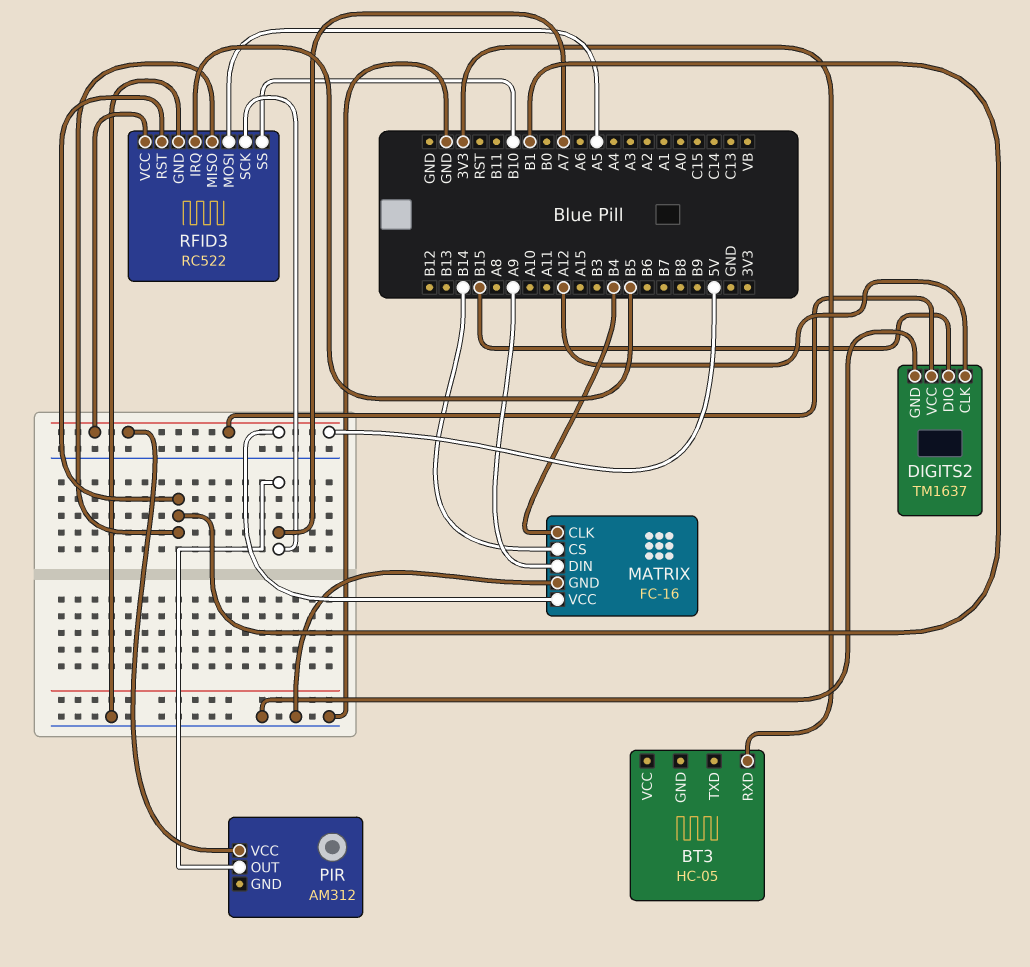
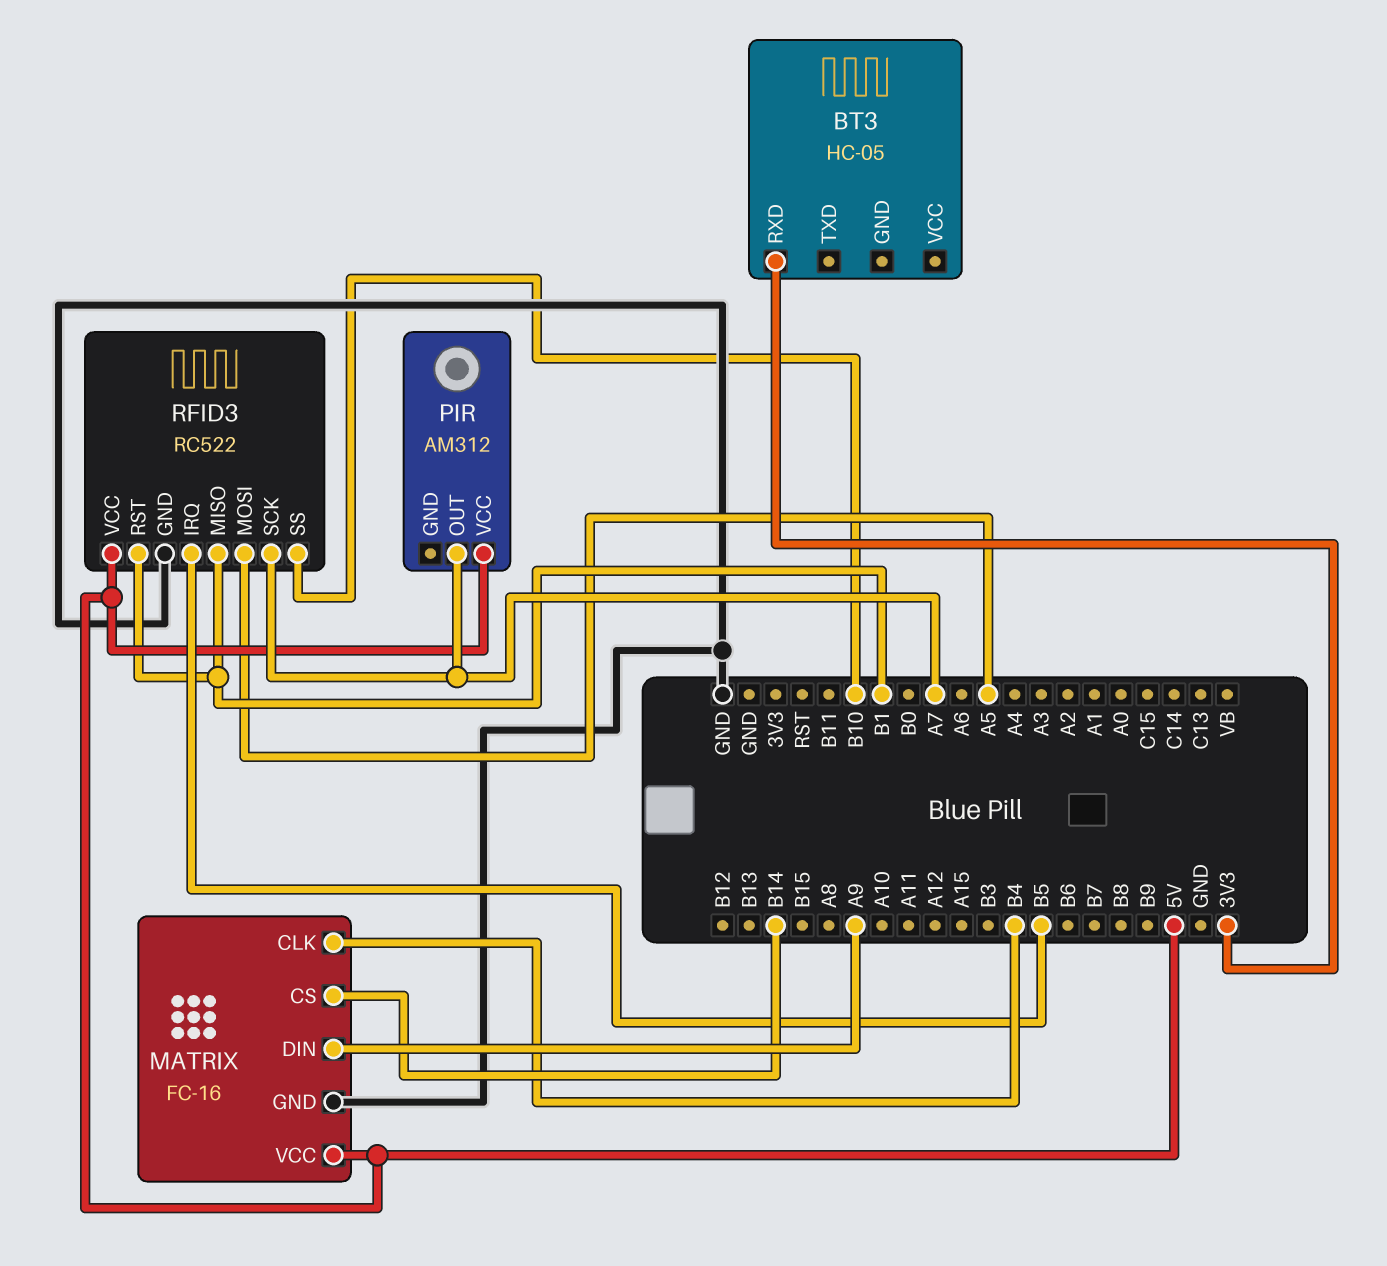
DIGITS2: TM1637 -> none
DIGITS2 pin CLK: A12 -> none
DIGITS2 pin DIO: B15 -> none
DIGITS2 pin GND: GND -> none
DIGITS2 pin VCC: 5V -> none

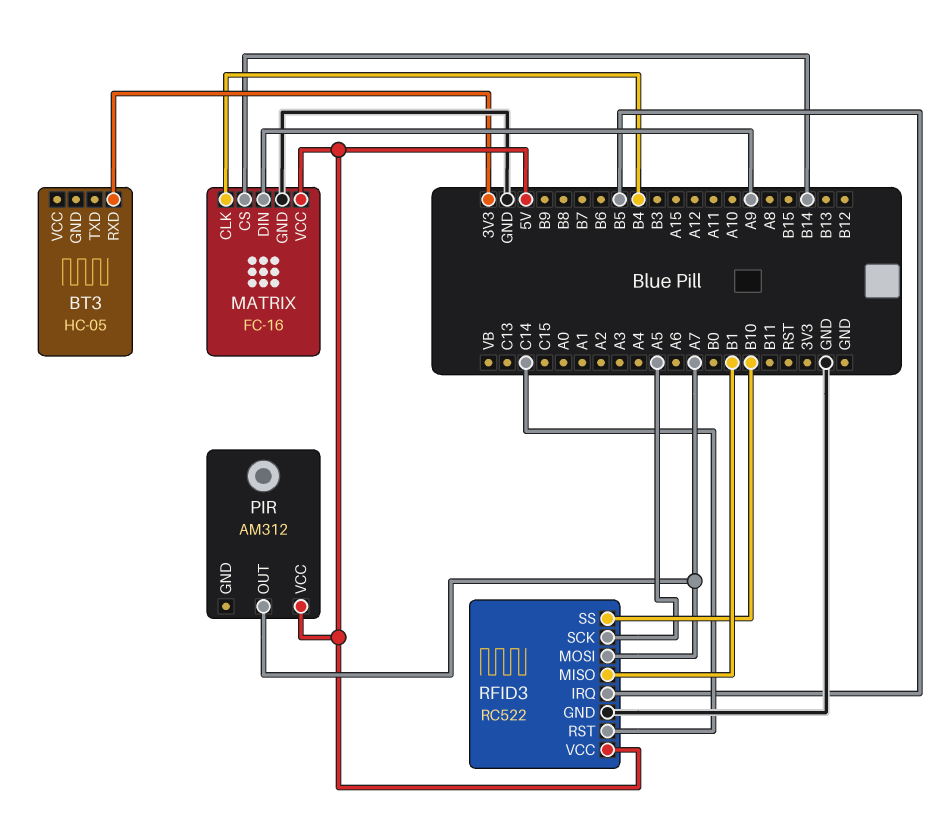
RFID3 pin MOSI: A5 -> A7
RFID3 pin RST: B1 -> C14
RFID3 pin SCK: A7 -> A5

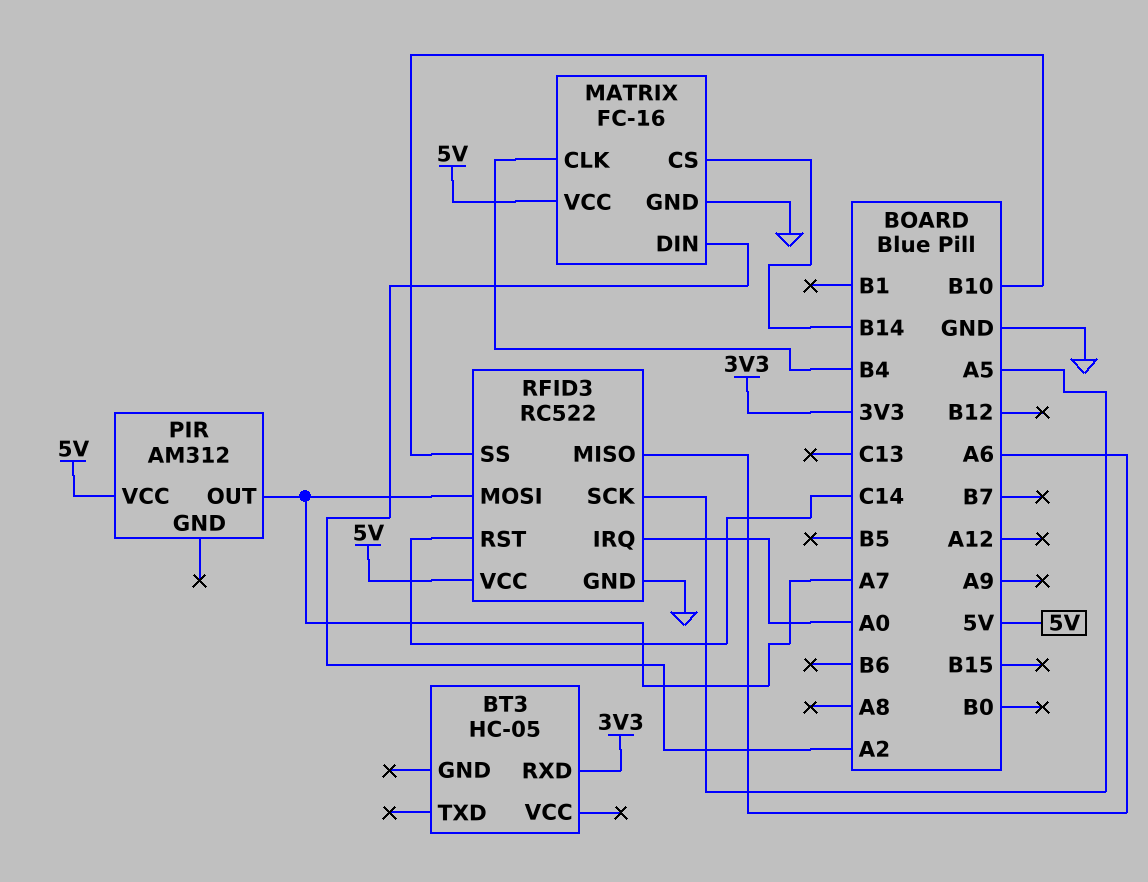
MATRIX pin DIN: A9 -> A2
RFID3 pin IRQ: B5 -> A0
RFID3 pin MISO: B1 -> A6

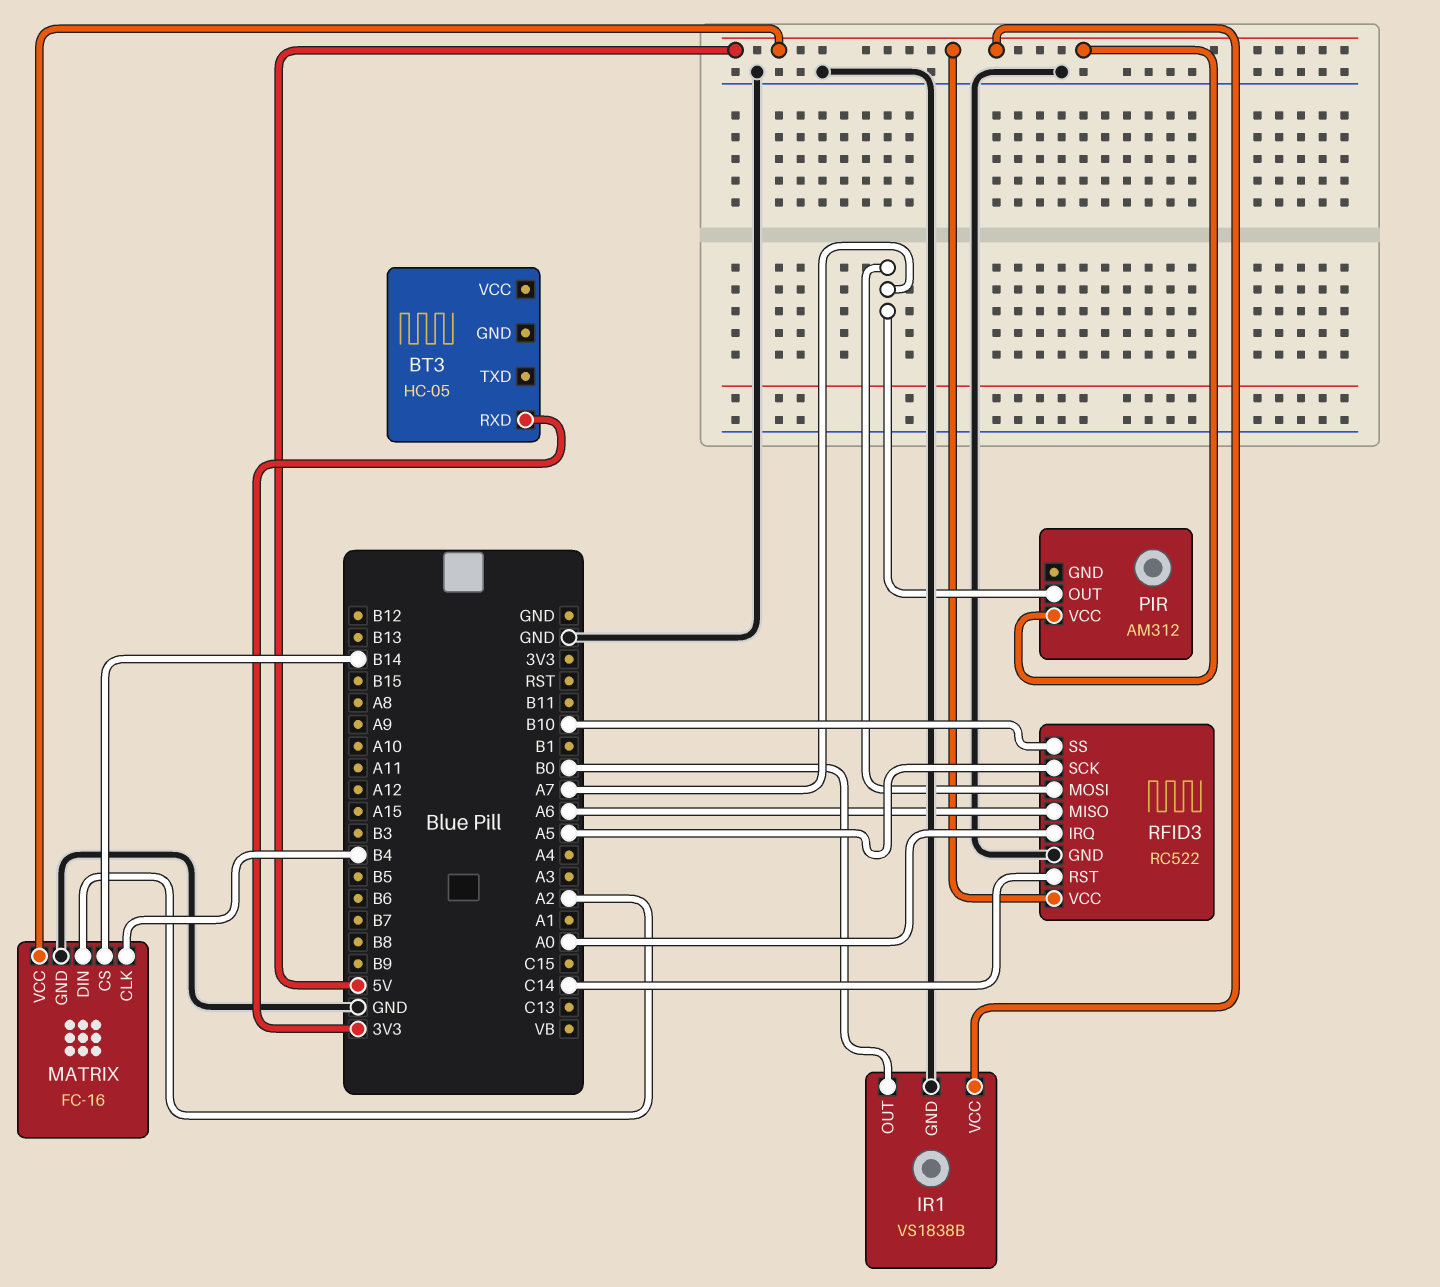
IR1: none -> VS1838B
IR1 pin GND: none -> GND
IR1 pin OUT: none -> B0
IR1 pin VCC: none -> 5V

